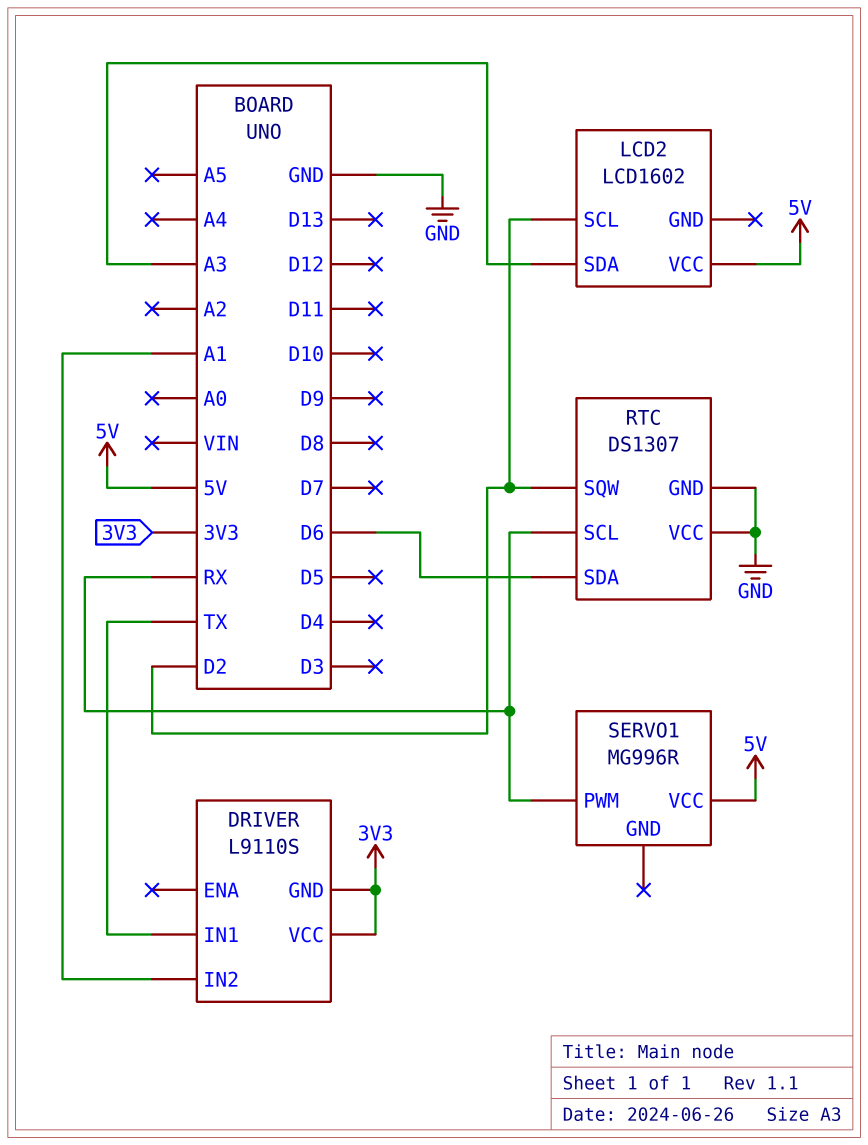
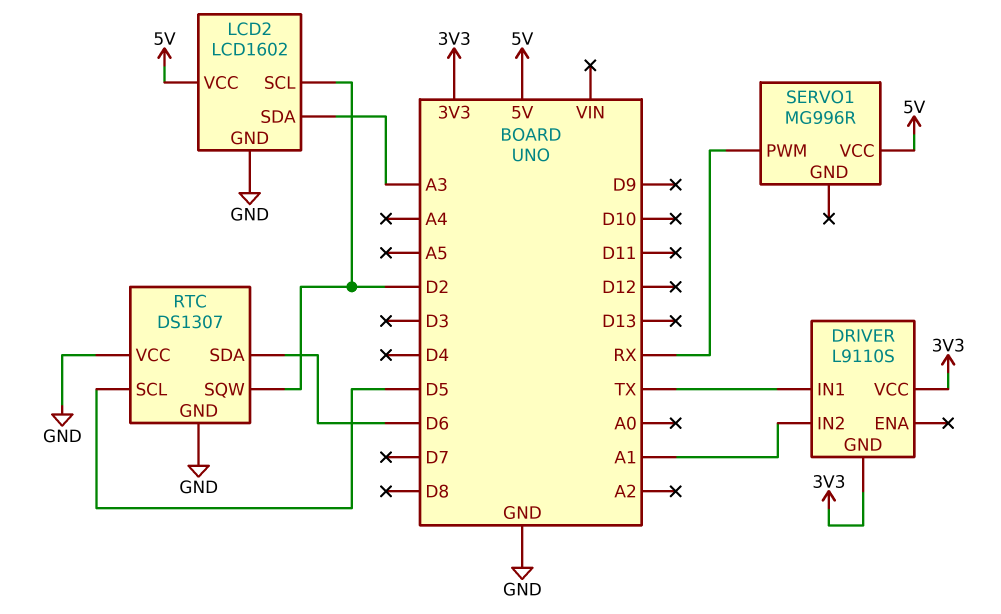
LCD2 pin GND: none -> GND
RTC pin SCL: RX -> D5

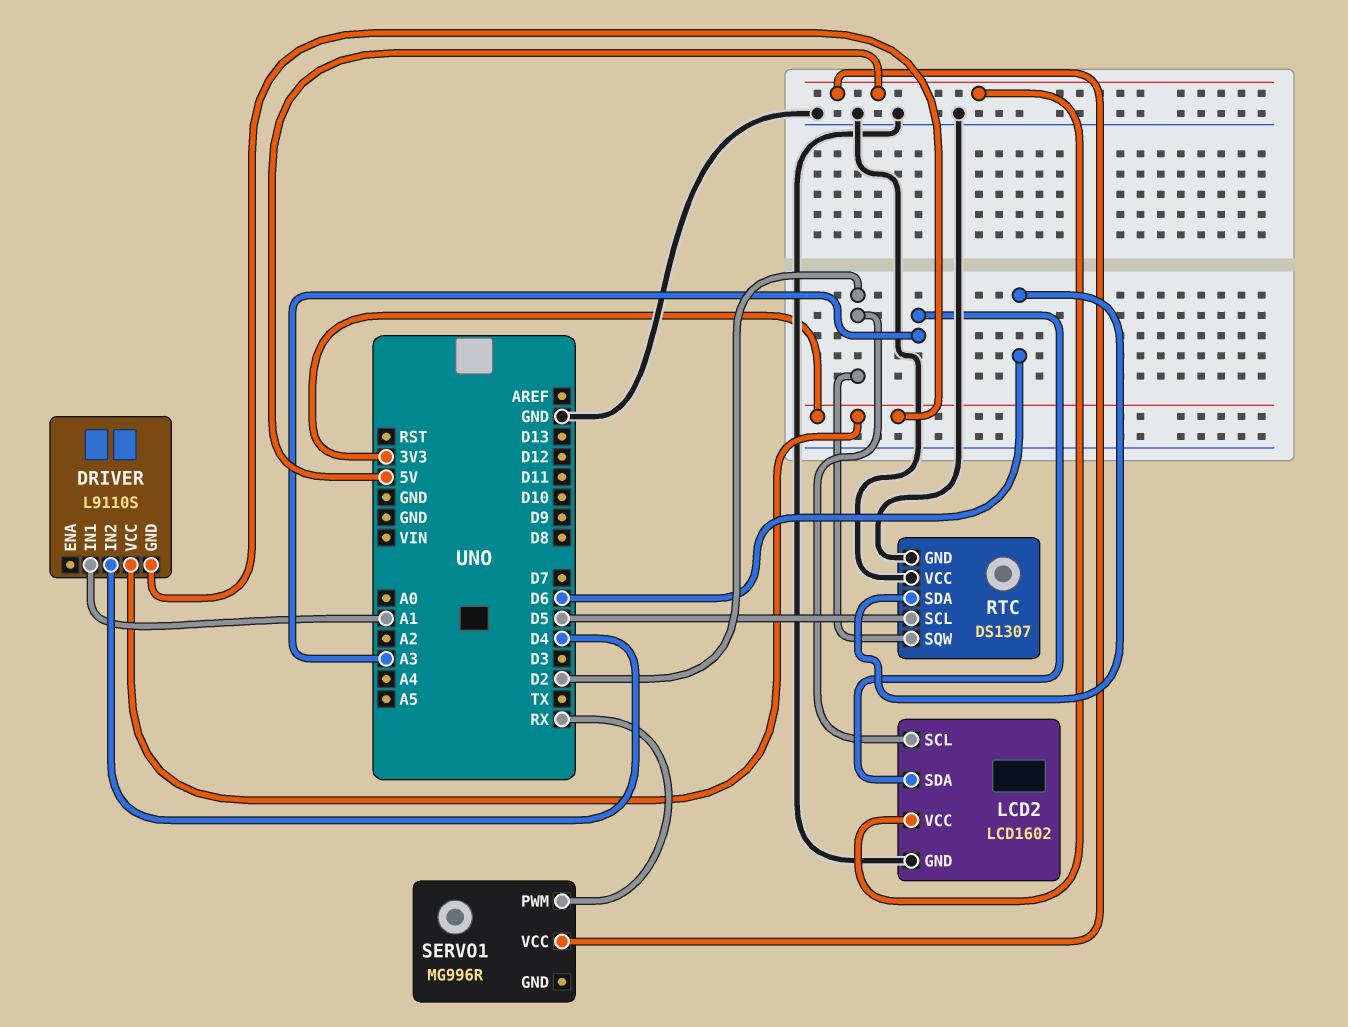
DRIVER pin IN1: TX -> A1
DRIVER pin IN2: A1 -> D4

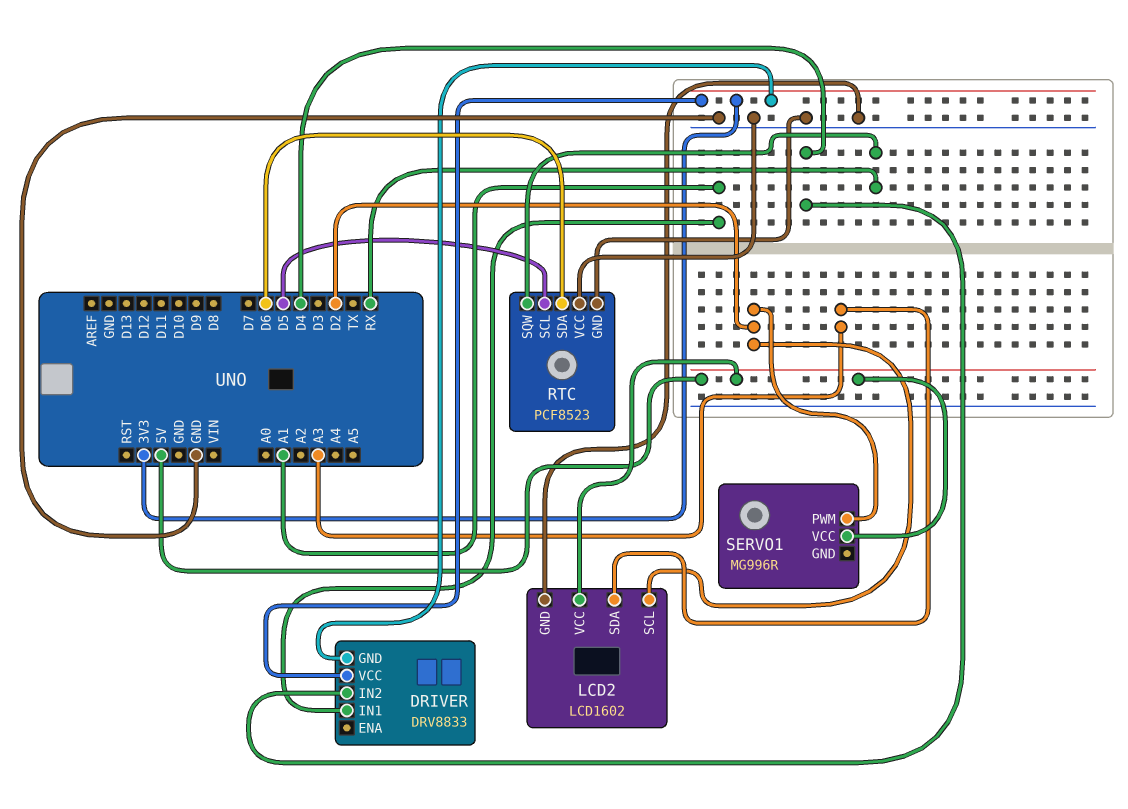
DRIVER: L9110S -> DRV8833
RTC: DS1307 -> PCF8523
RTC pin SQW: D2 -> RX
SERVO1 pin PWM: RX -> D2

